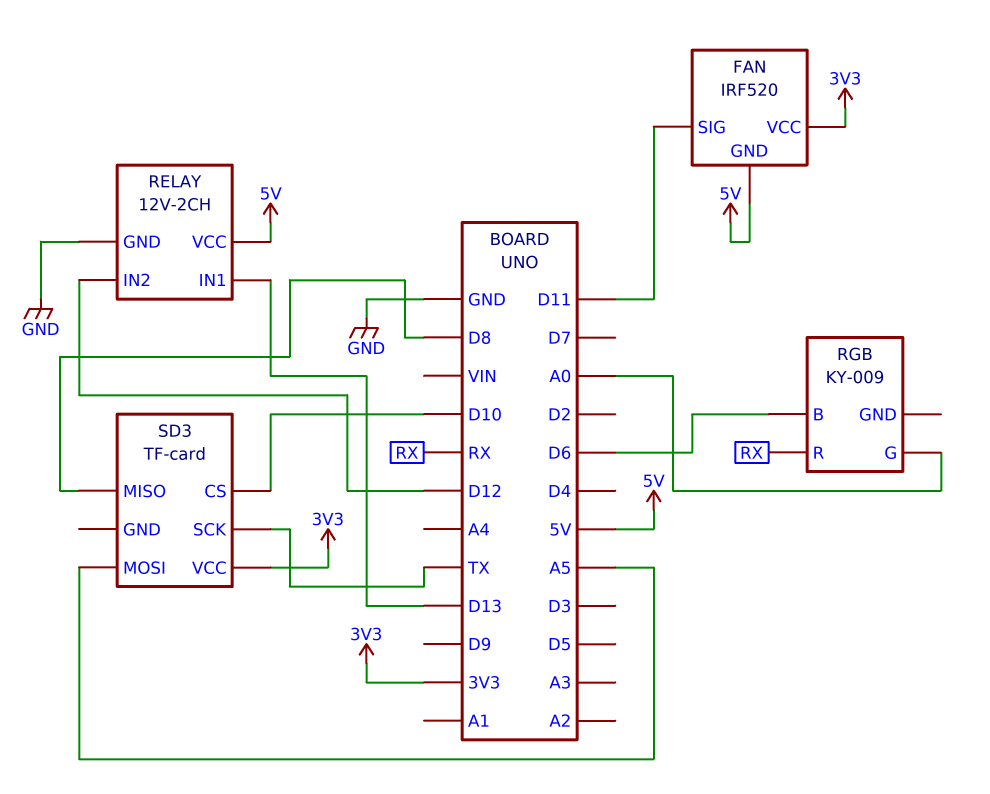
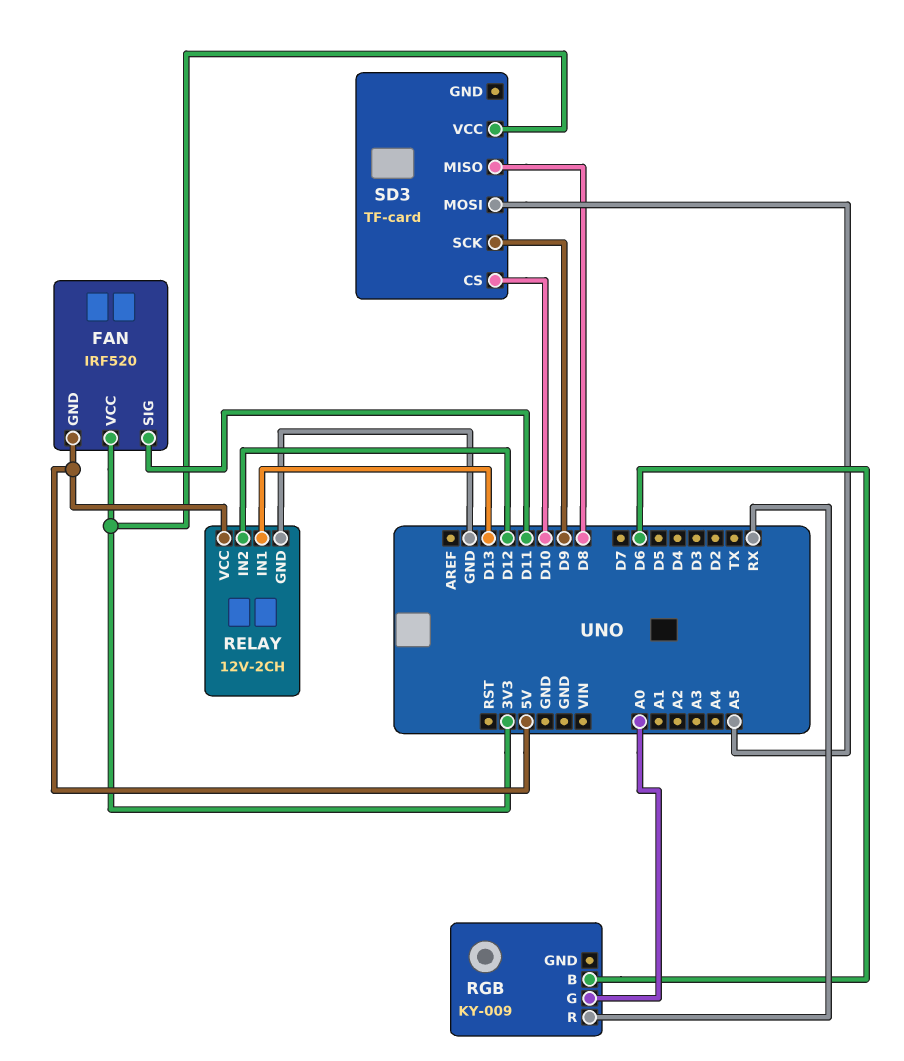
SD3 pin SCK: TX -> D9

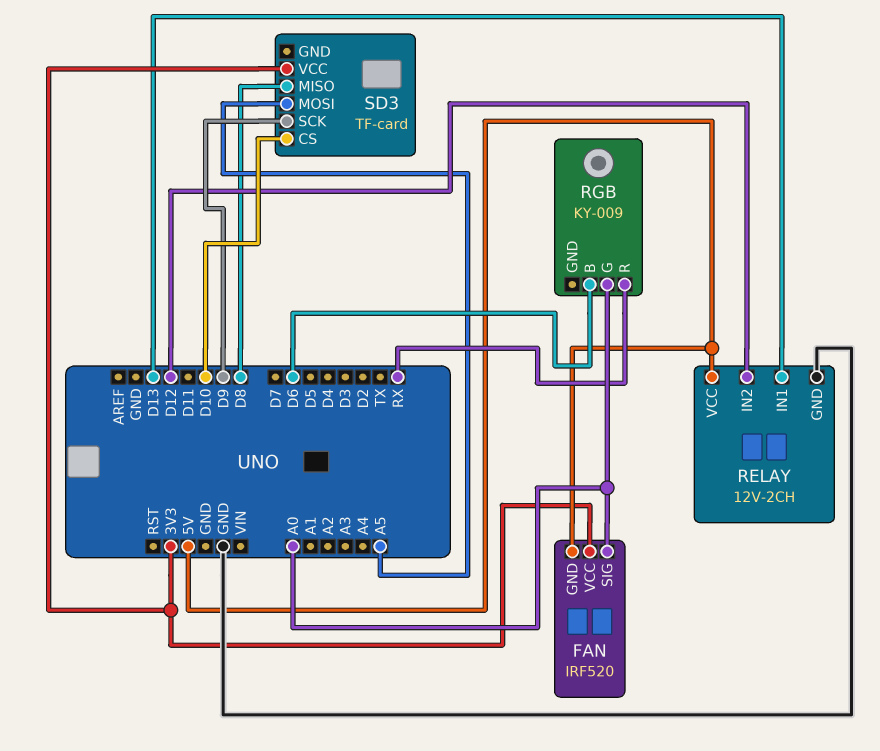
FAN pin SIG: D11 -> A0

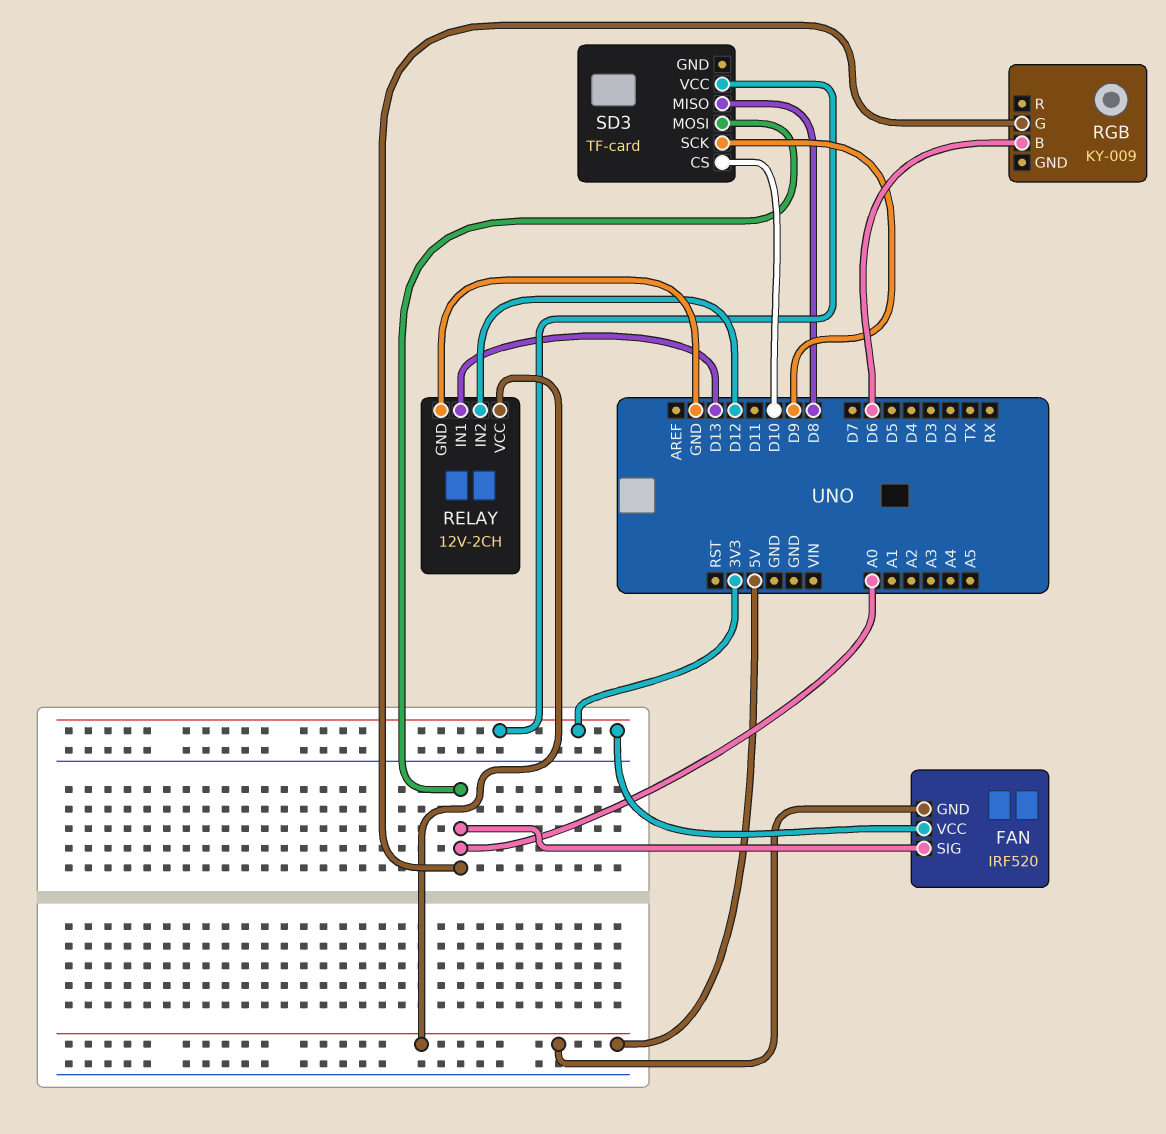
RGB pin R: RX -> none
SD3 pin MOSI: A5 -> A0

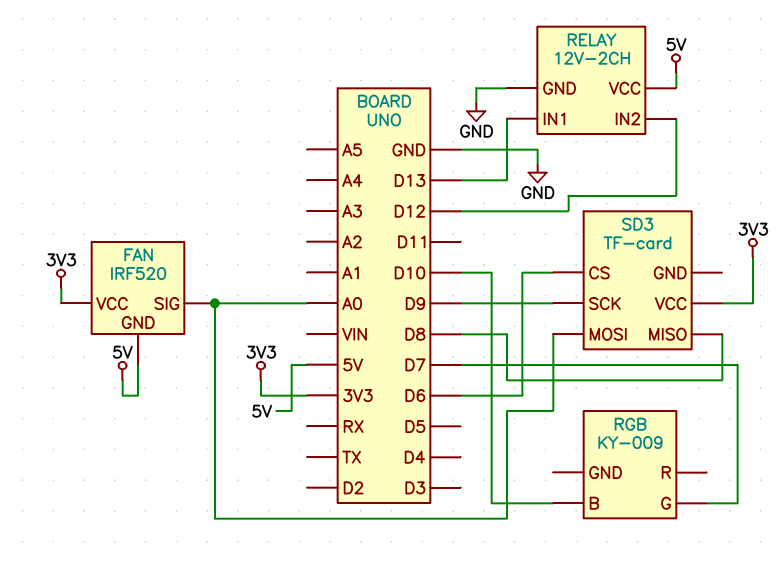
RGB pin B: D6 -> D10
RGB pin G: A0 -> D7
SD3 pin CS: D10 -> D6

